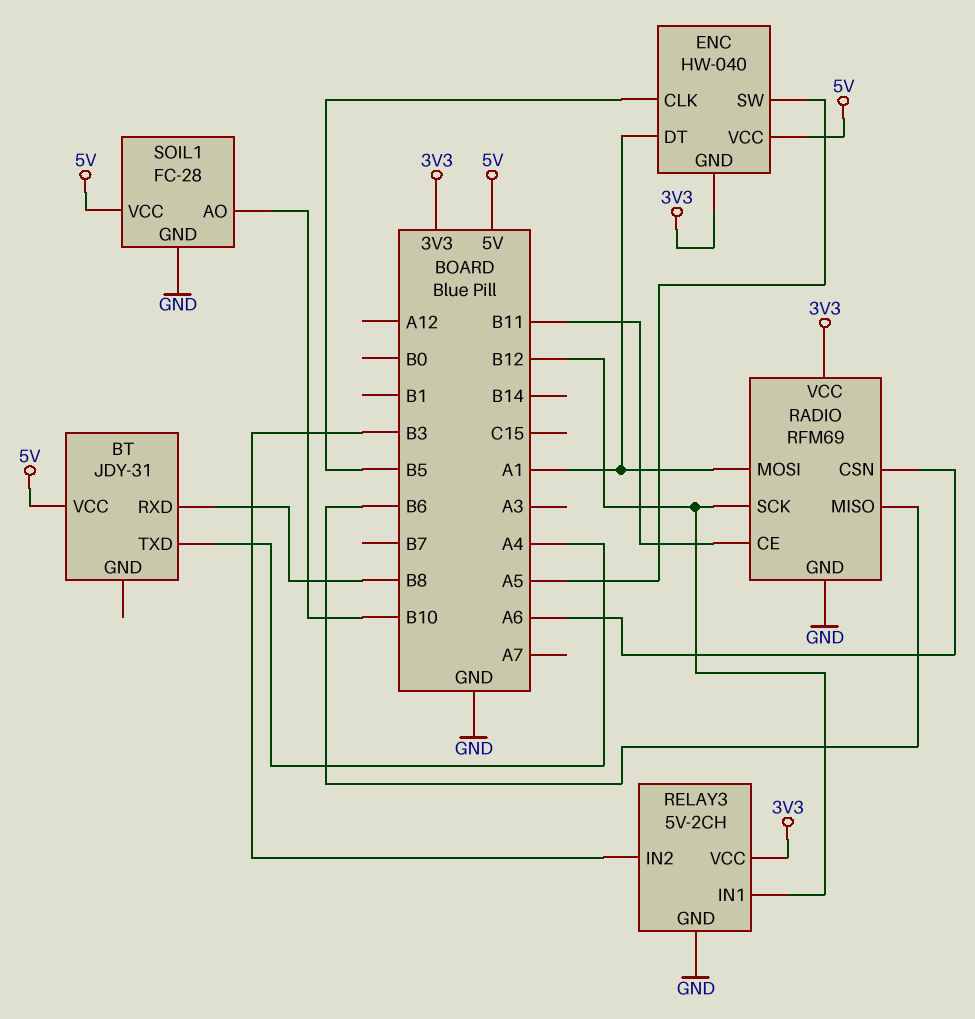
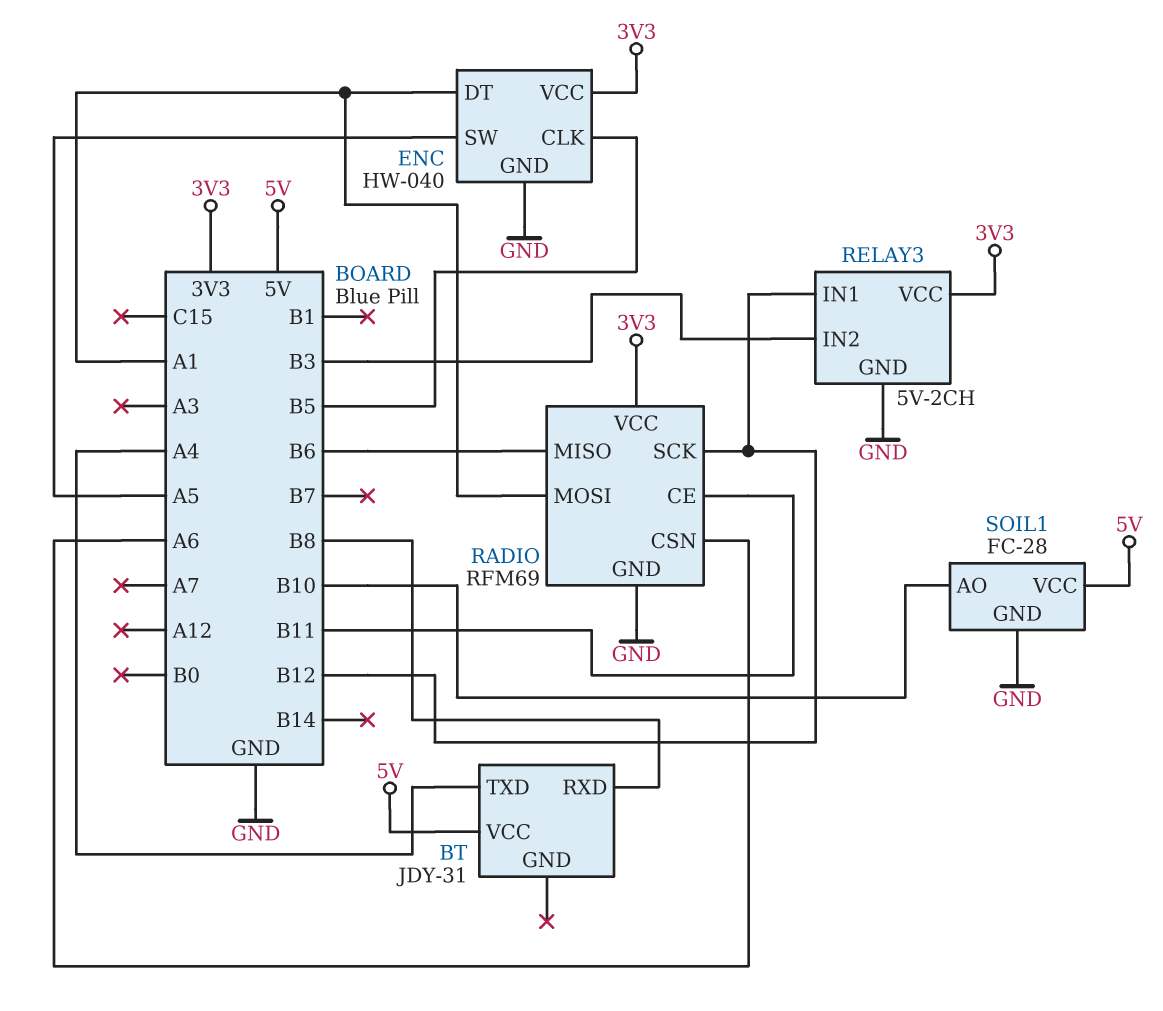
ENC pin GND: 3V3 -> GND
ENC pin VCC: 5V -> 3V3

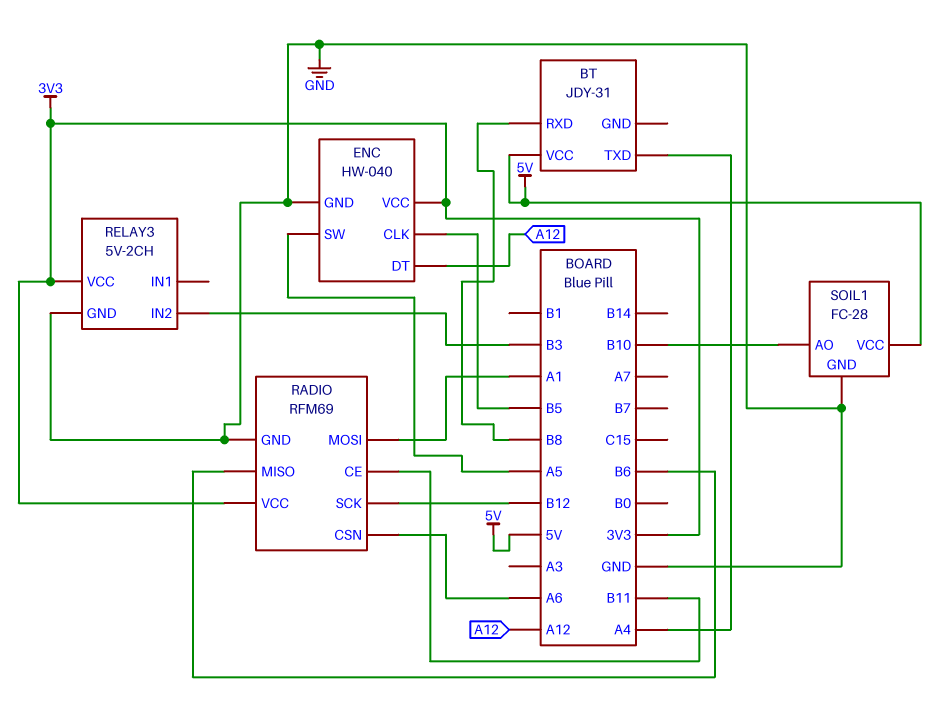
ENC pin DT: A1 -> A12
RELAY3 pin IN1: B12 -> none

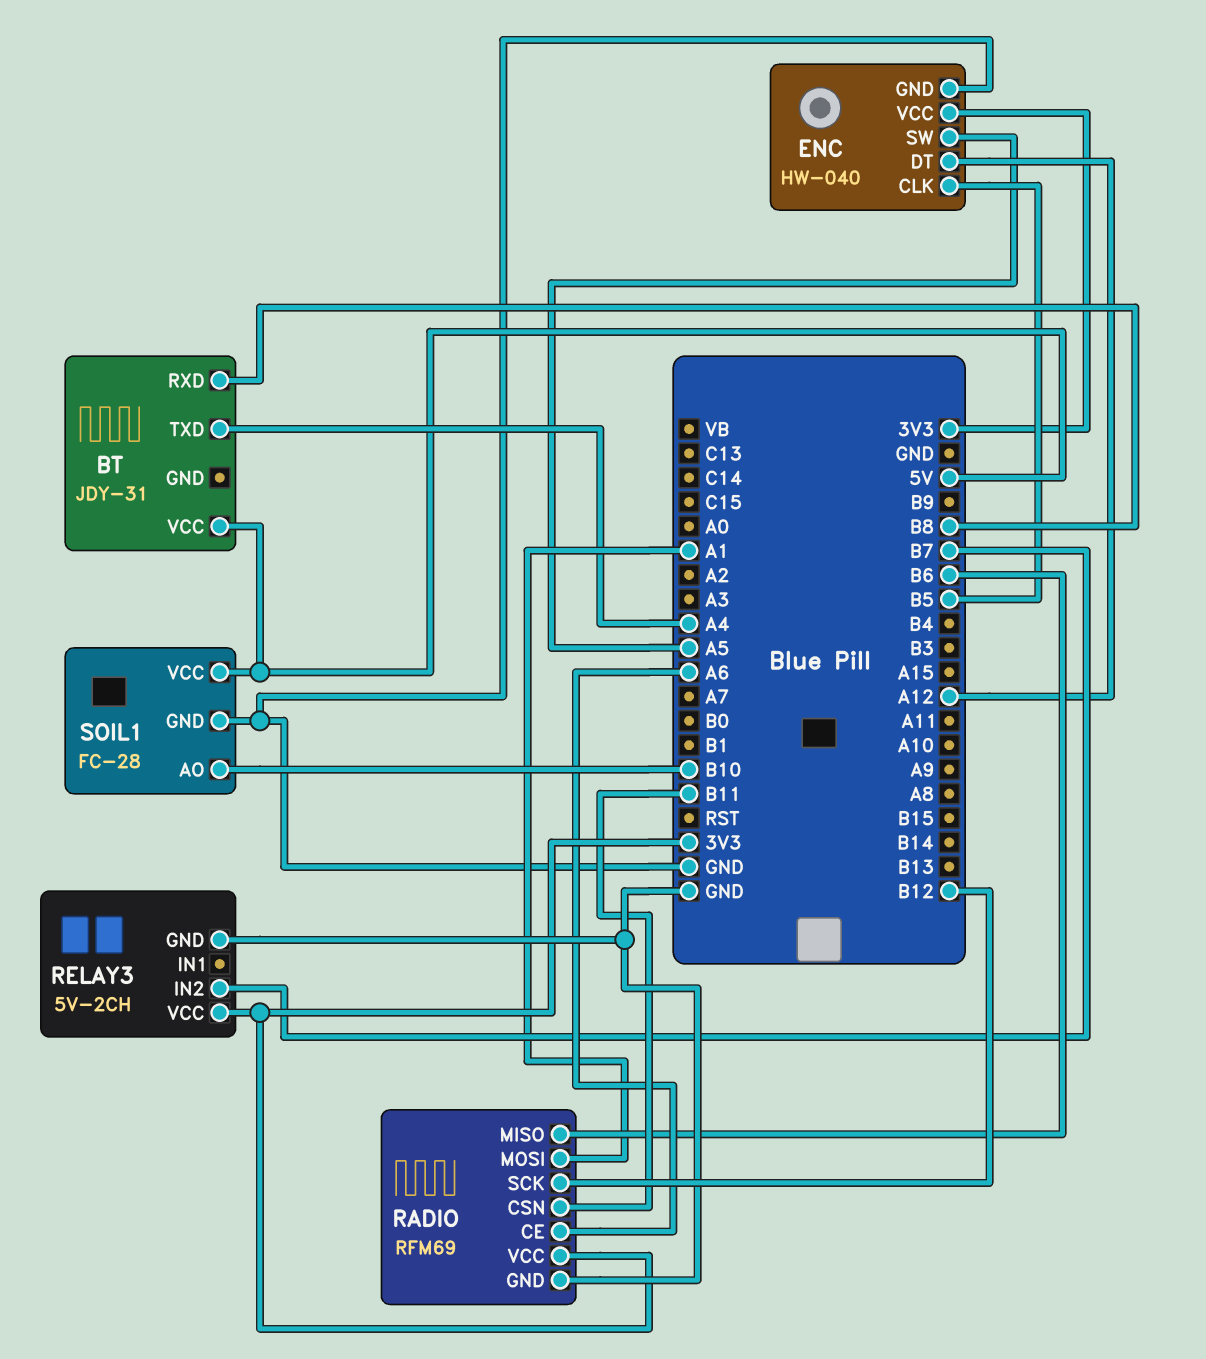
RADIO pin CE: B11 -> A6
RADIO pin CSN: A6 -> B11
RELAY3 pin IN2: B3 -> B7

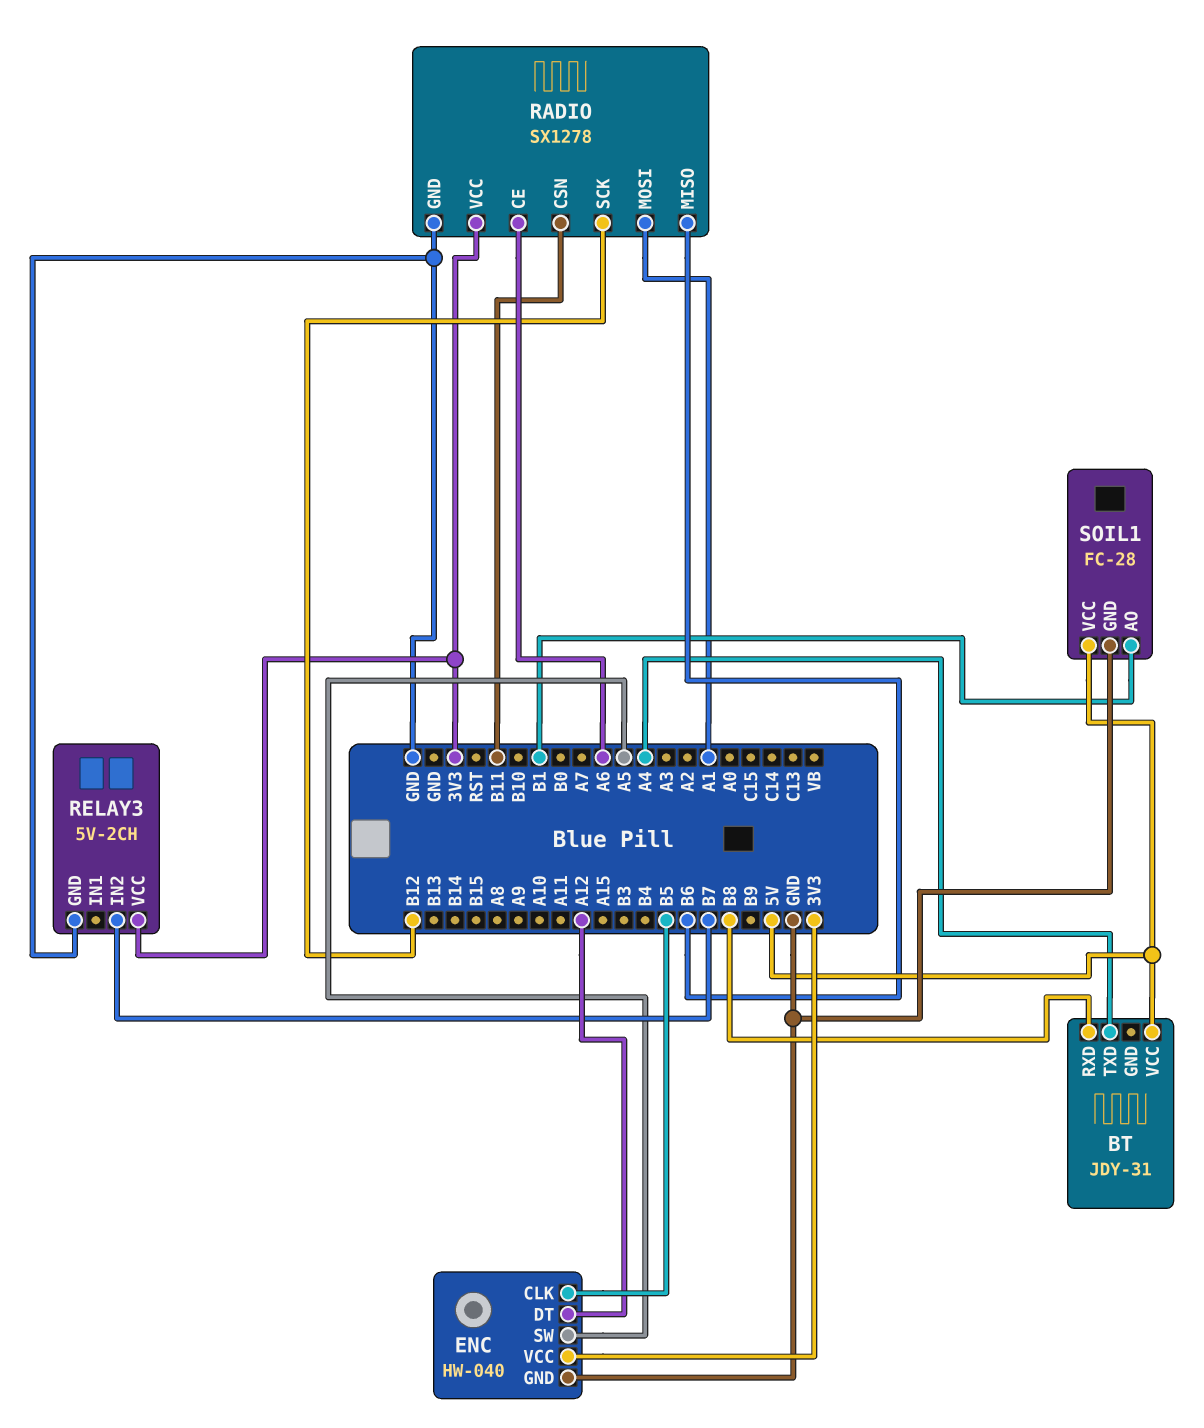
RADIO: RFM69 -> SX1278
SOIL1 pin AO: B10 -> B1

